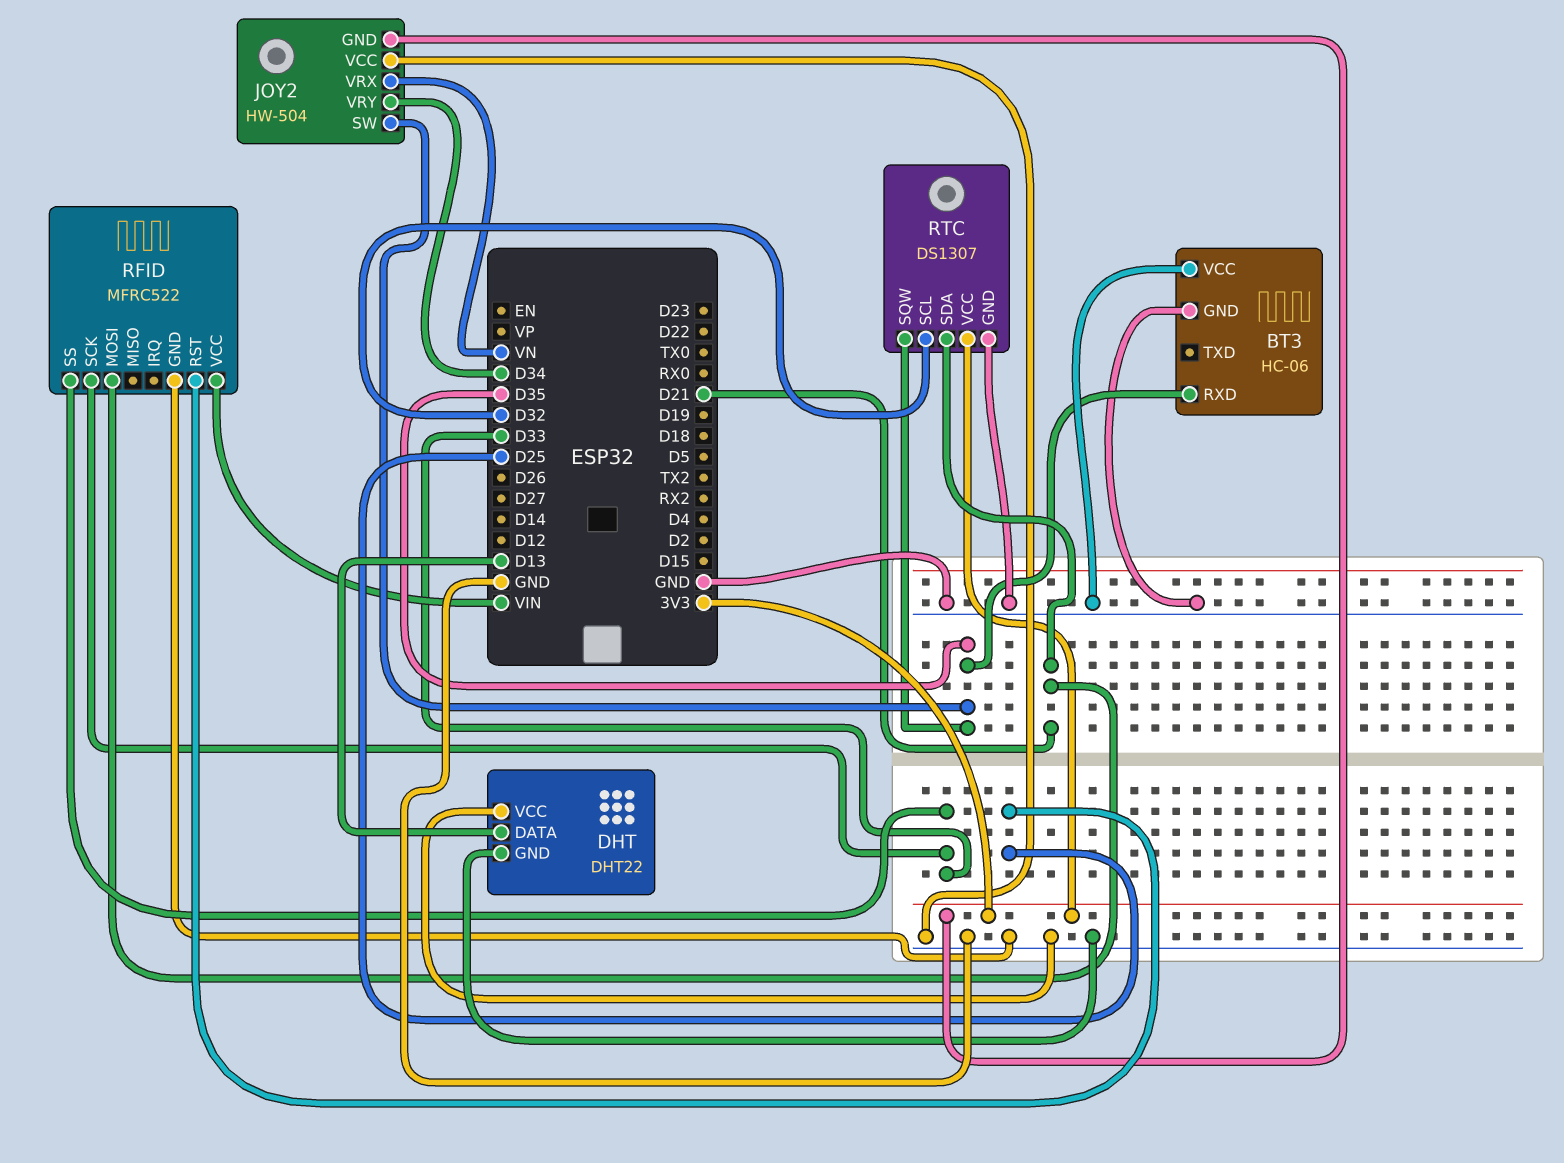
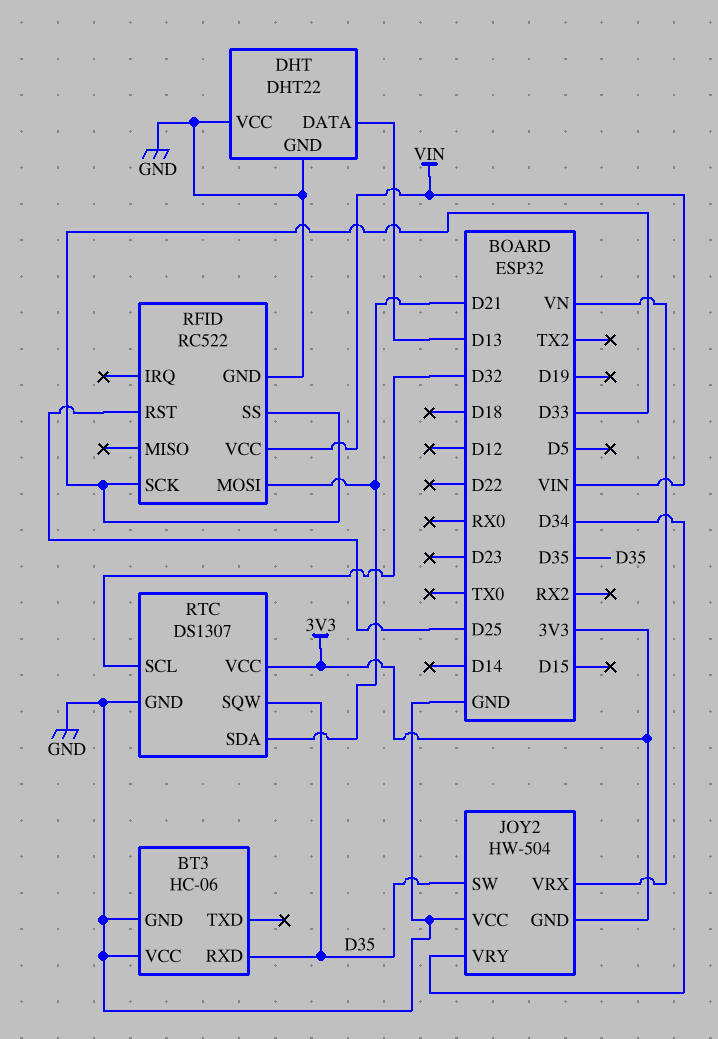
RFID: MFRC522 -> RC522

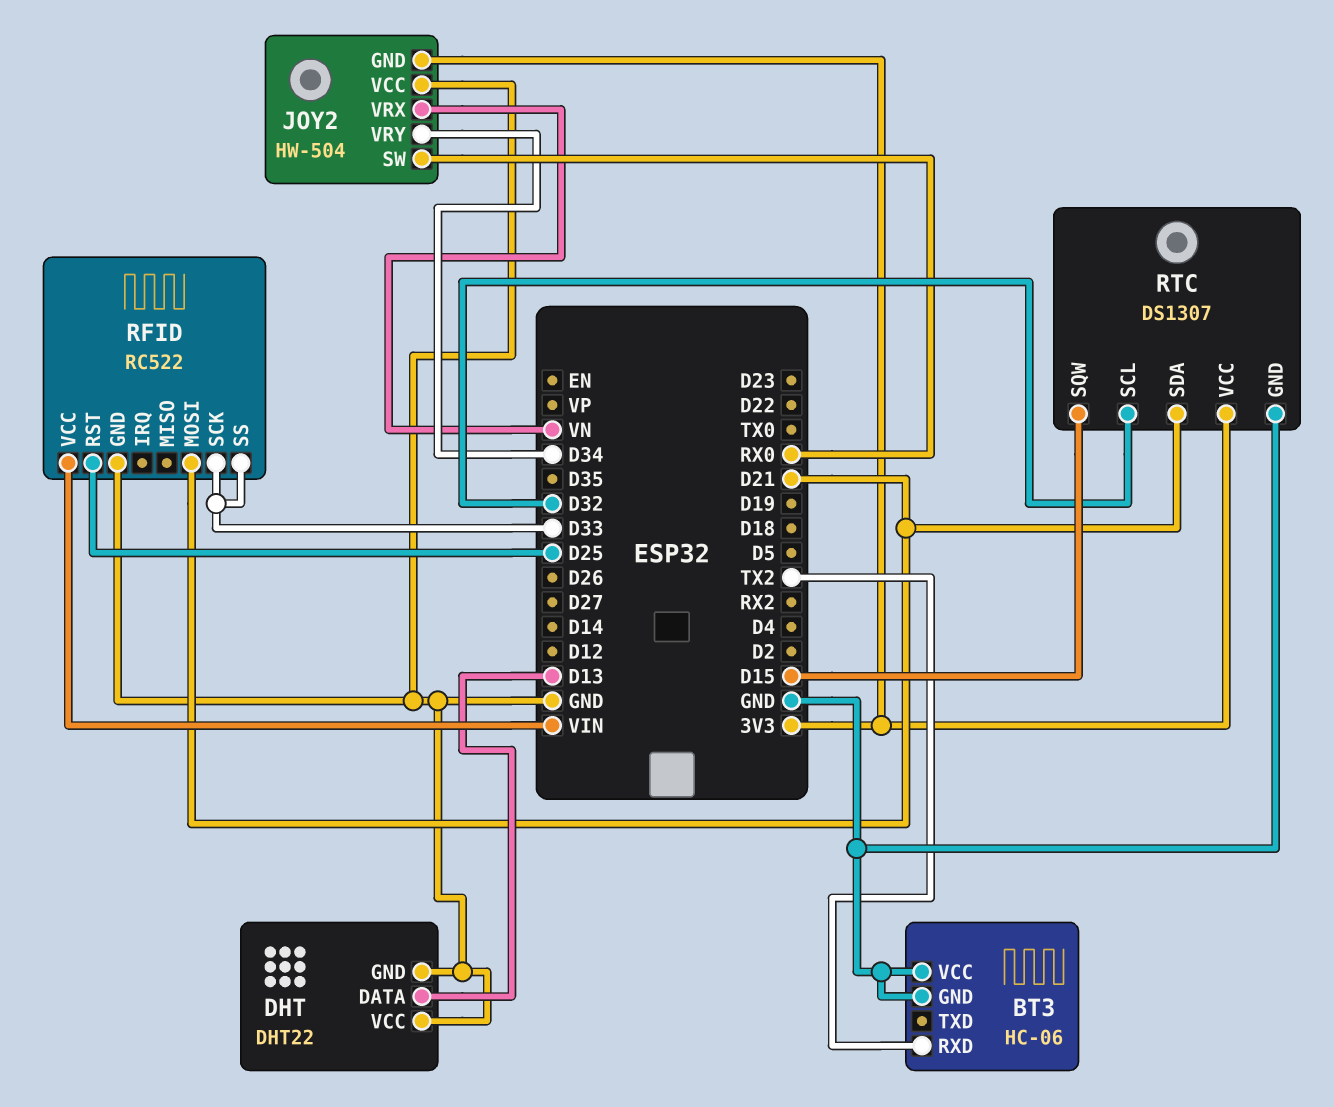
BT3 pin RXD: D35 -> TX2
JOY2 pin SW: D35 -> RX0
RTC pin SQW: D35 -> D15

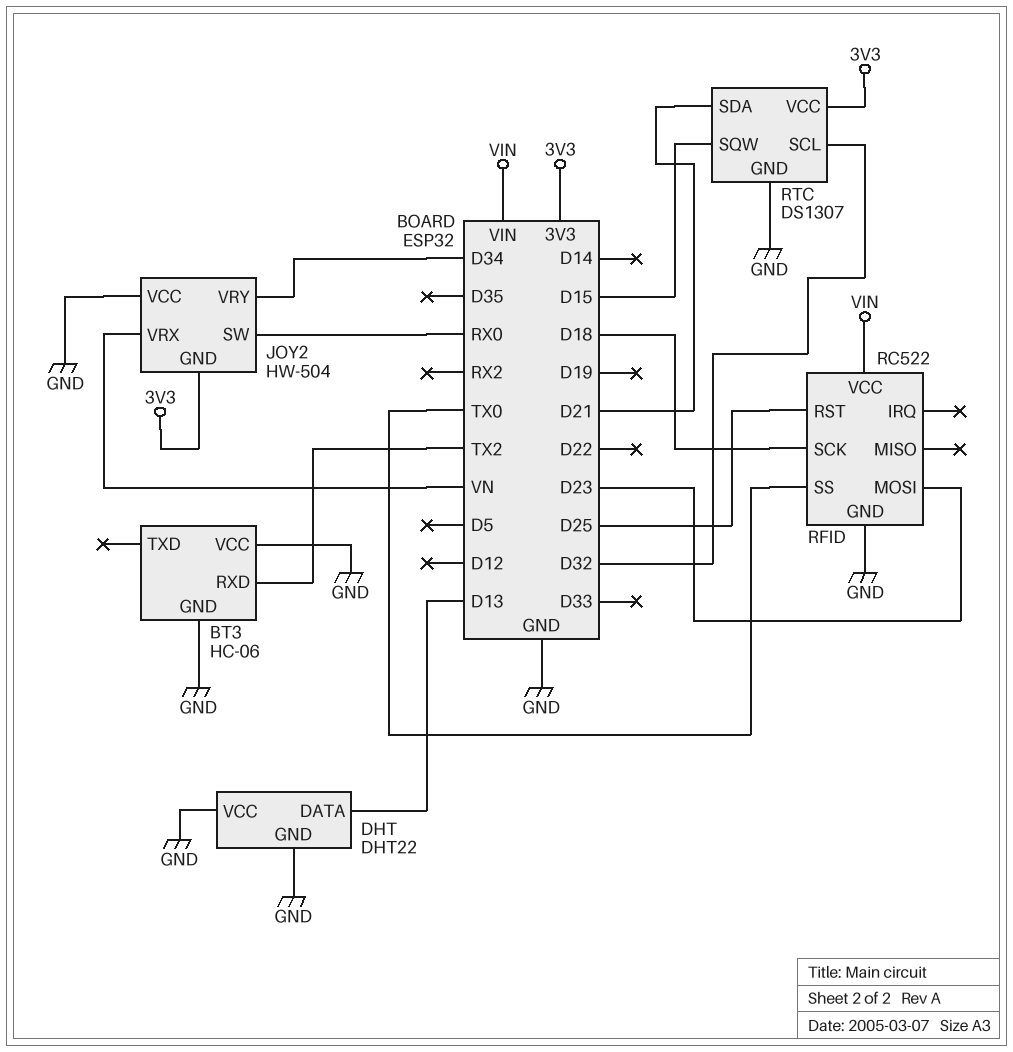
RFID pin MOSI: D21 -> D23
RFID pin SCK: D33 -> D18
RFID pin SS: D33 -> TX0

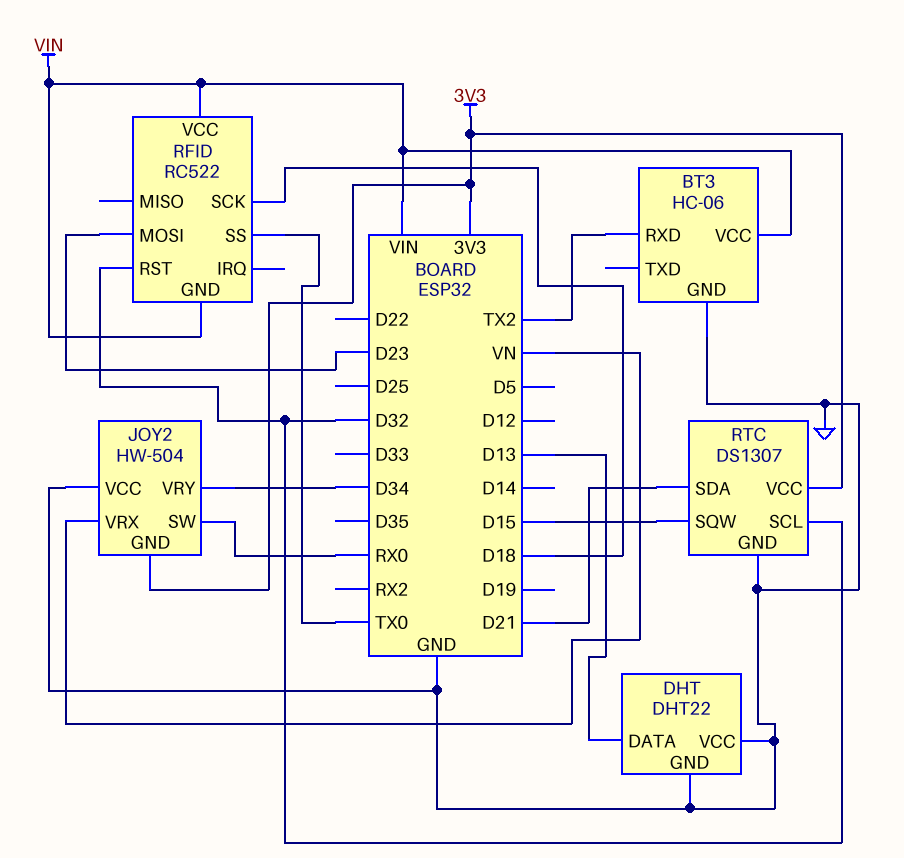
BT3 pin VCC: GND -> VIN
RFID pin GND: GND -> VIN
RFID pin RST: D25 -> D32

